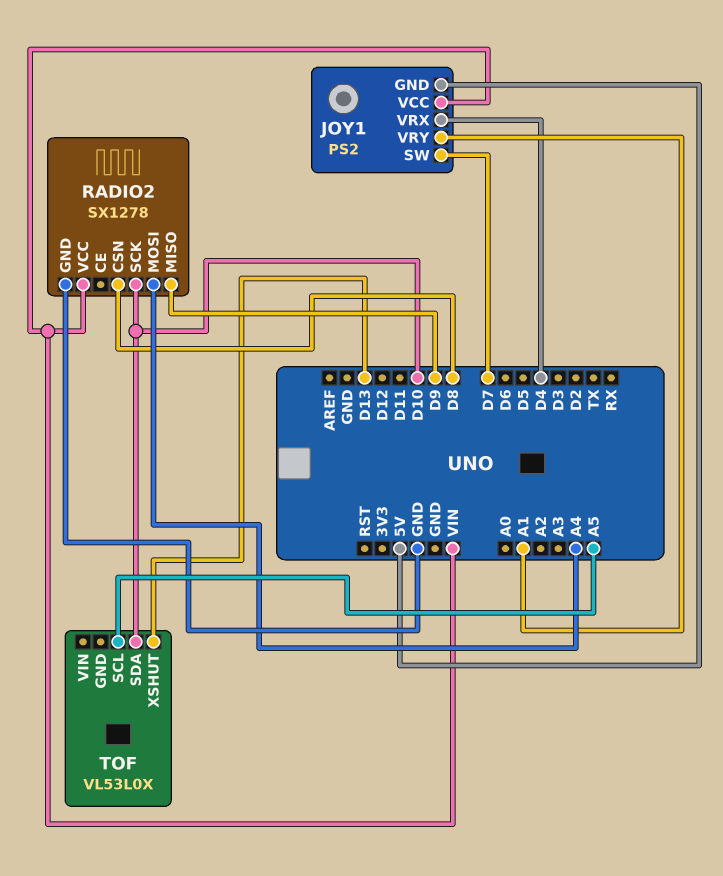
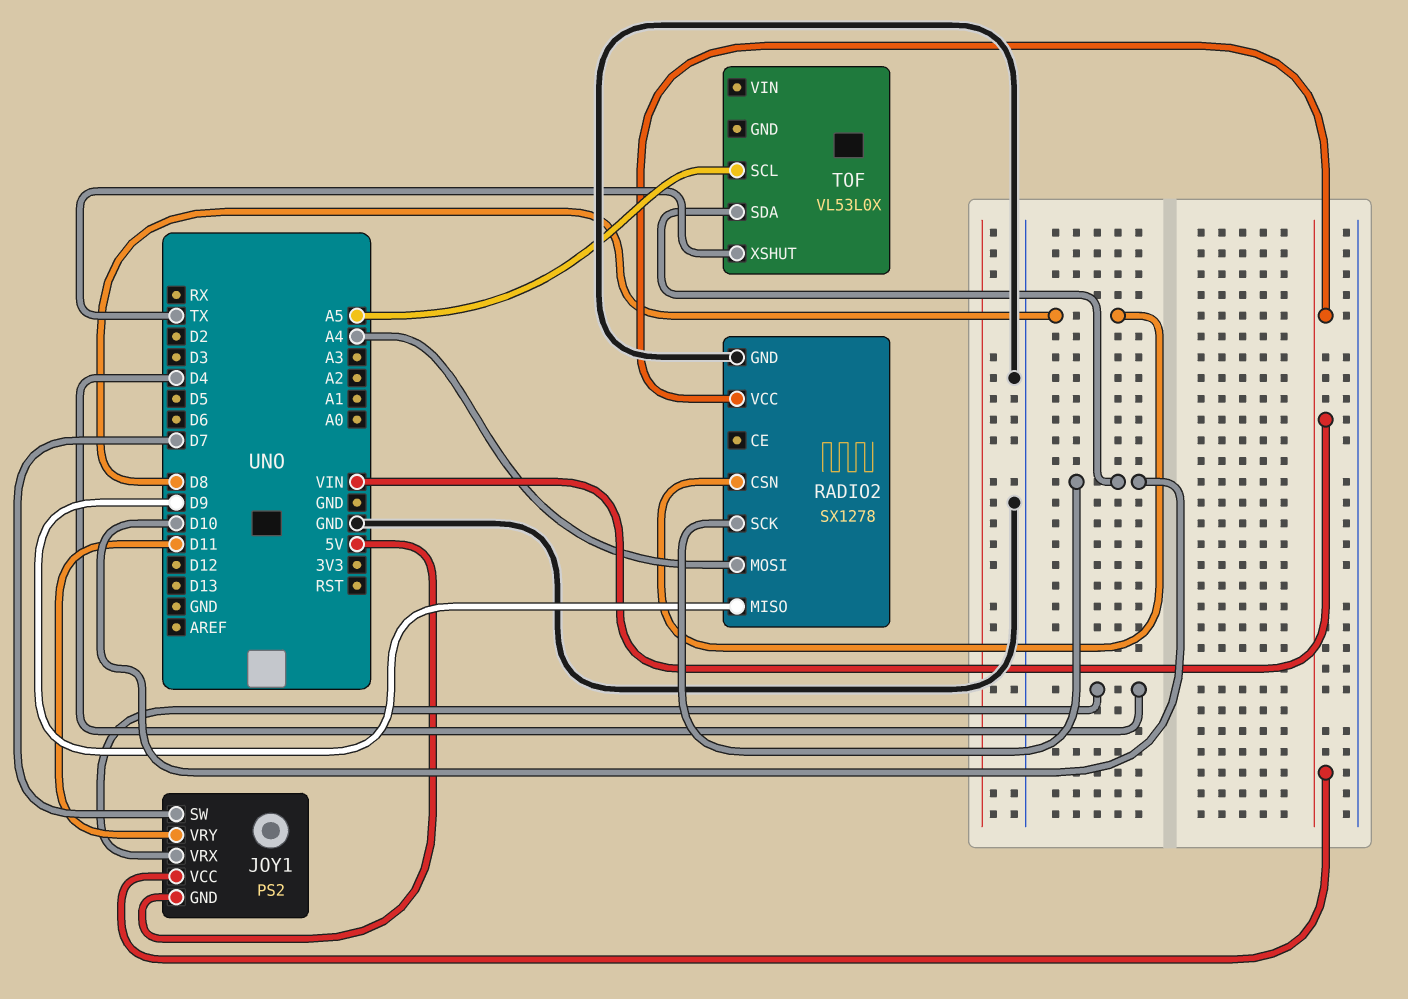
JOY1 pin VRY: A1 -> D11
TOF pin XSHUT: D13 -> TX

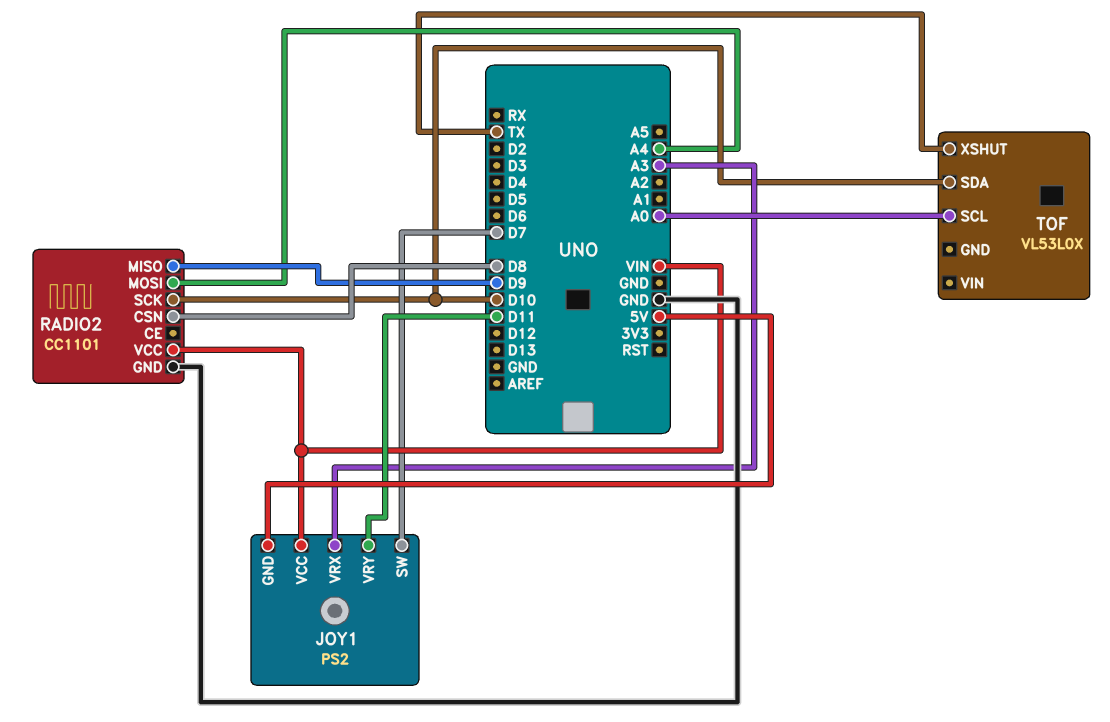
JOY1 pin VRX: D4 -> A3
RADIO2: SX1278 -> CC1101
TOF pin SCL: A5 -> A0

